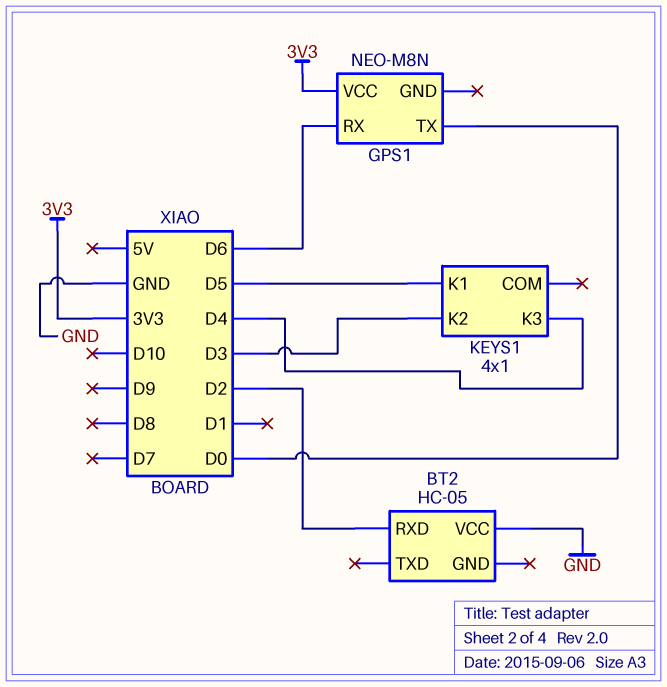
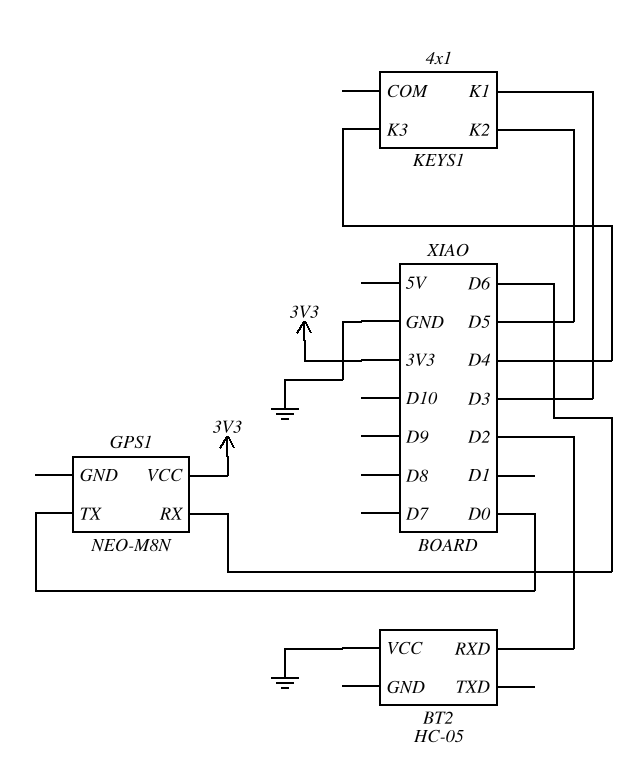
KEYS1 pin K1: D5 -> D3
KEYS1 pin K2: D3 -> D5

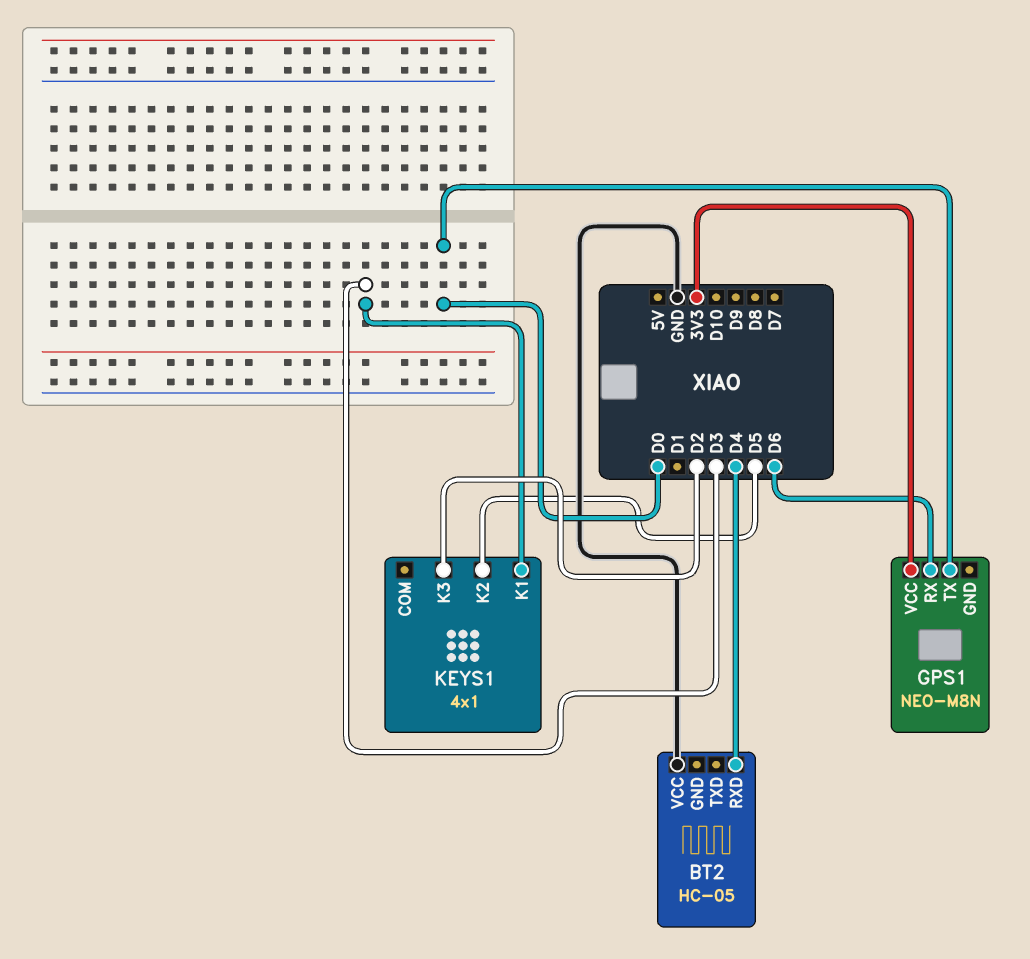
BT2 pin RXD: D2 -> D4
KEYS1 pin K3: D4 -> D2

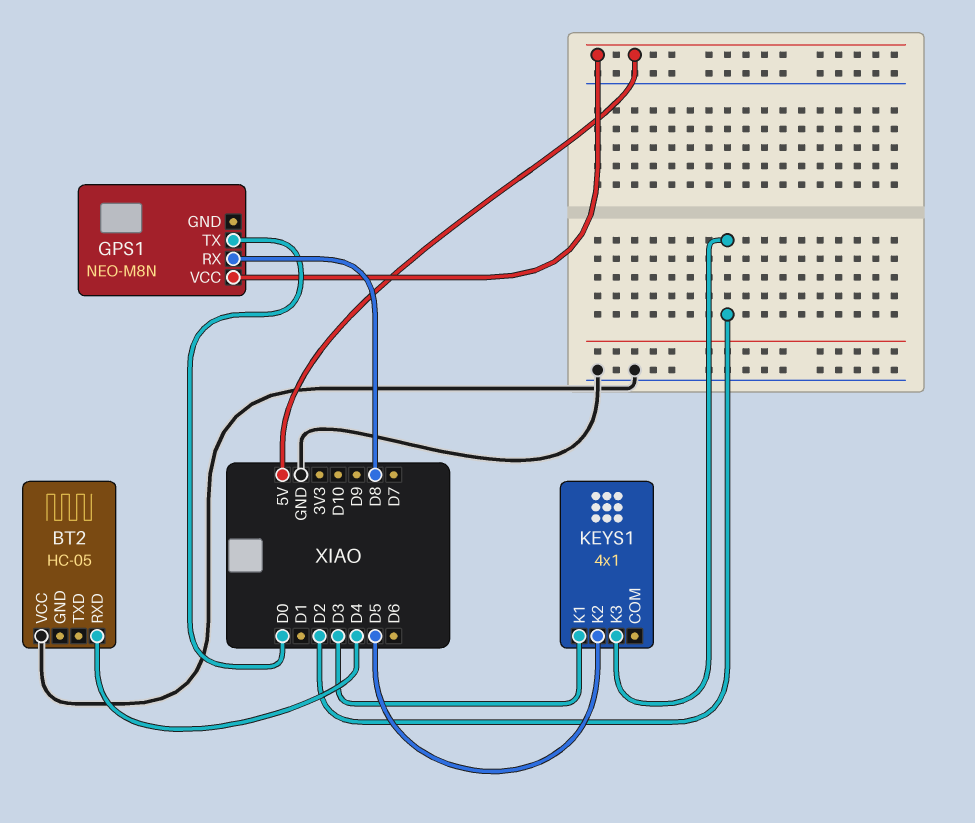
GPS1 pin RX: D6 -> D8
GPS1 pin VCC: 3V3 -> 5V

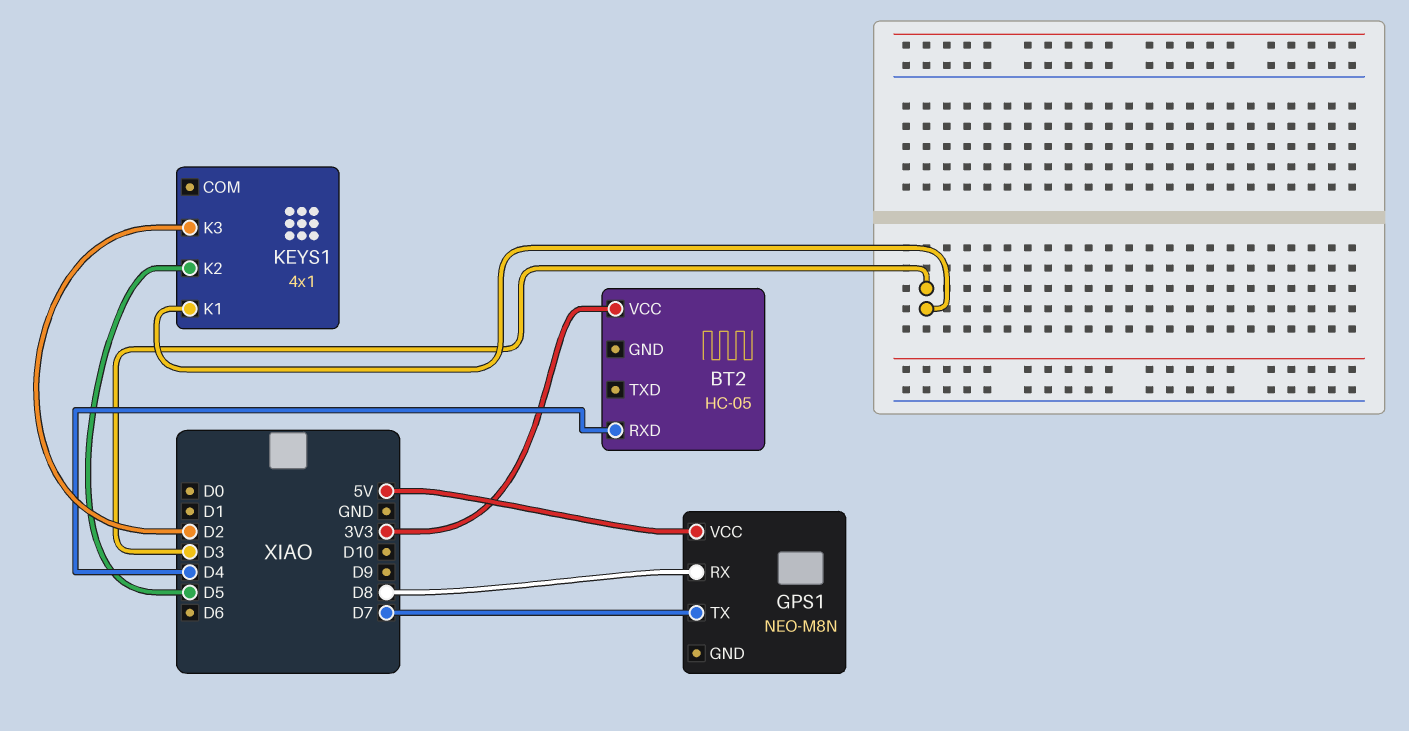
BT2 pin VCC: GND -> 3V3
GPS1 pin TX: D0 -> D7

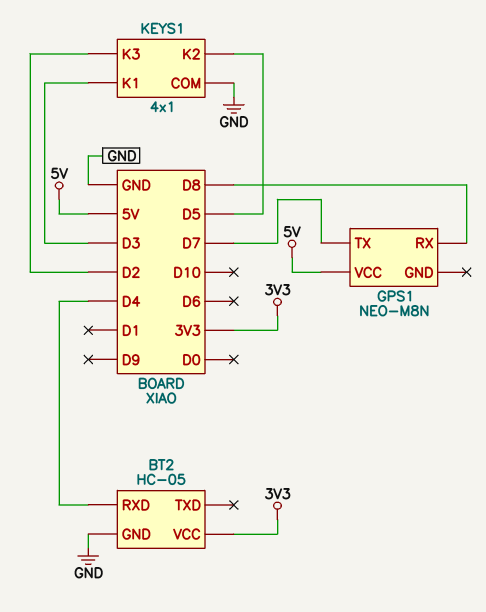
BT2 pin GND: none -> GND
KEYS1 pin COM: none -> GND

